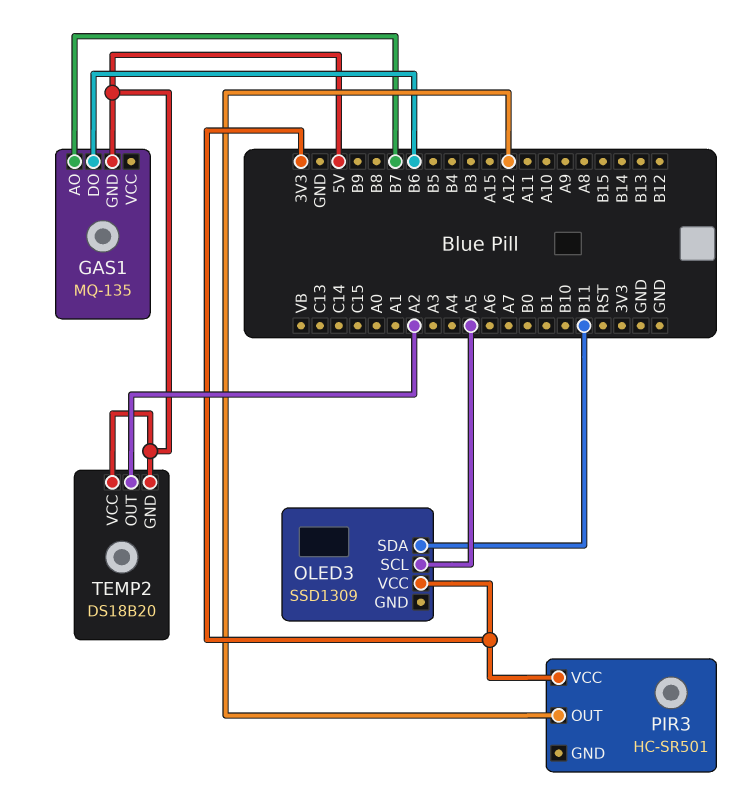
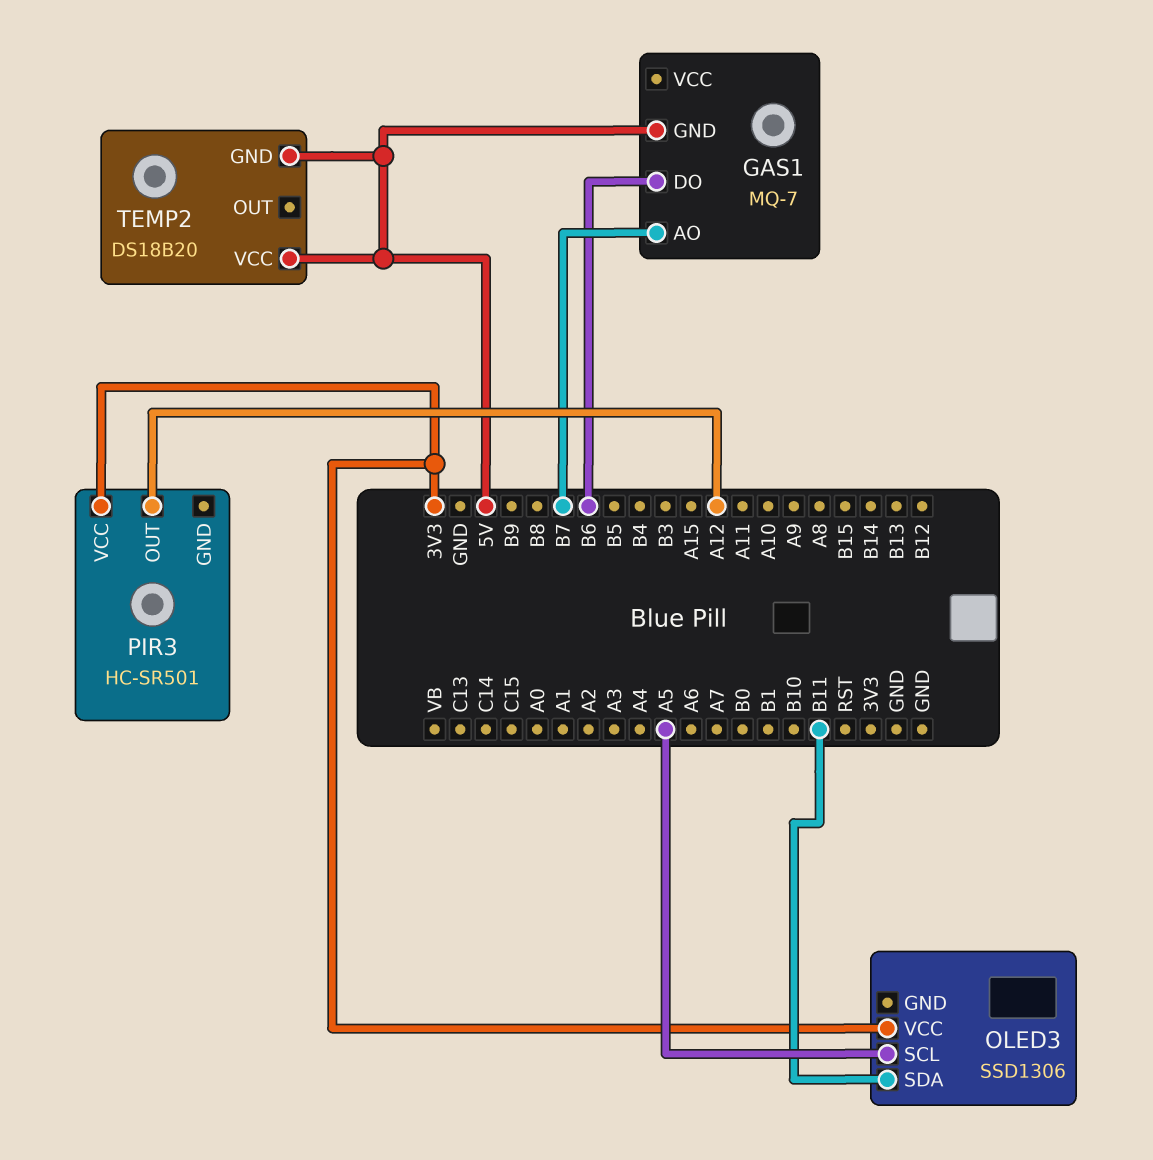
GAS1: MQ-135 -> MQ-7
OLED3: SSD1309 -> SSD1306
TEMP2 pin OUT: A2 -> none

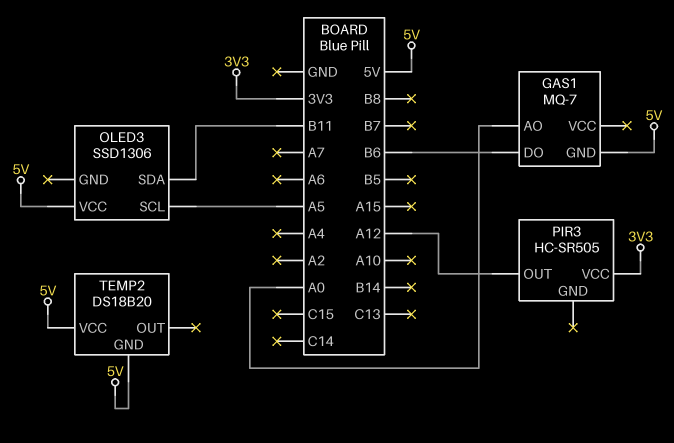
GAS1 pin AO: B7 -> A0
OLED3 pin VCC: 3V3 -> 5V
PIR3: HC-SR501 -> HC-SR505

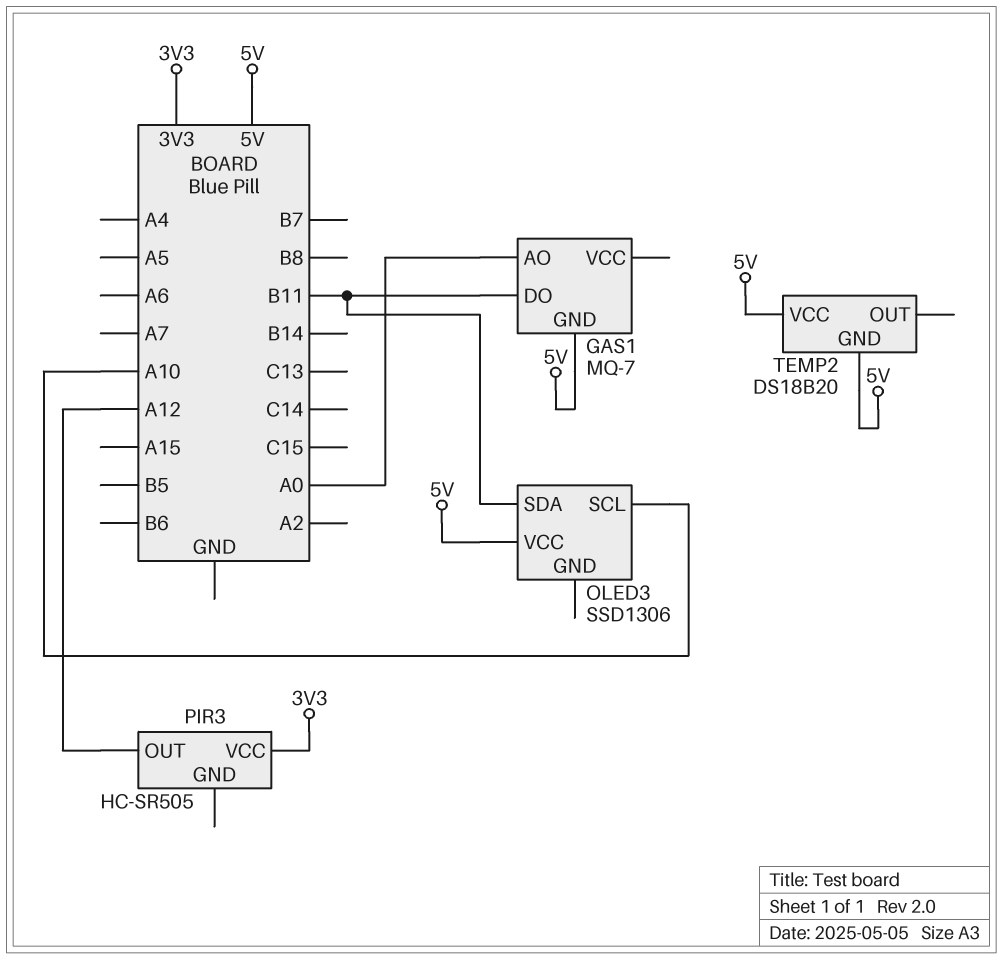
GAS1 pin DO: B6 -> B11
OLED3 pin SCL: A5 -> A10

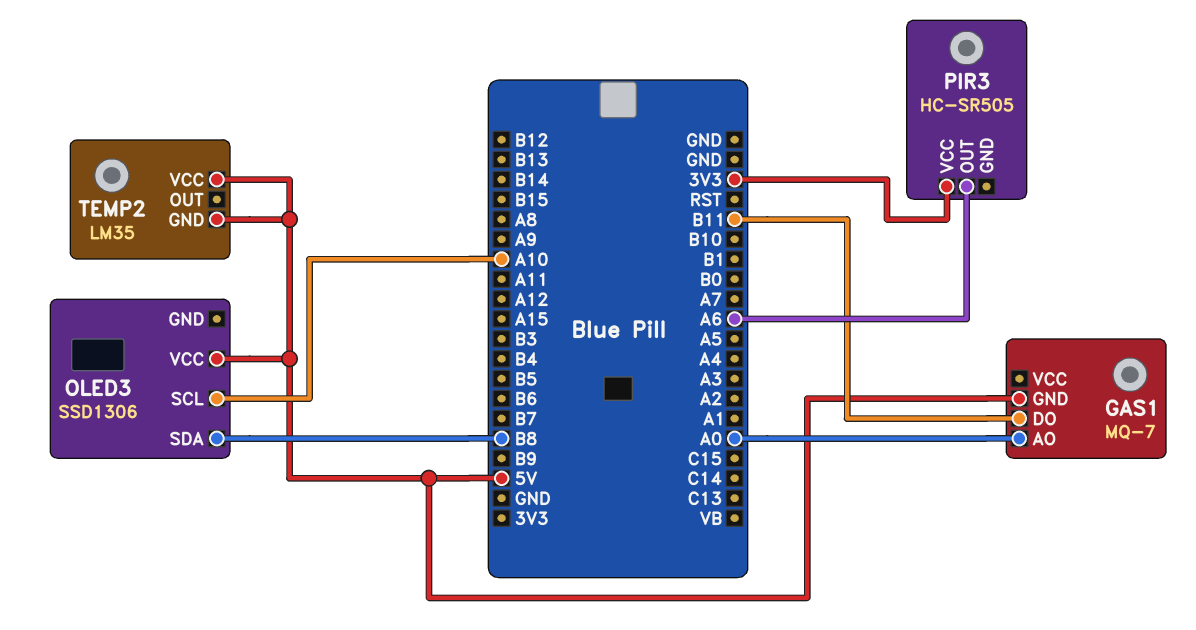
OLED3 pin SDA: B11 -> B8
PIR3 pin OUT: A12 -> A6
TEMP2: DS18B20 -> LM35

